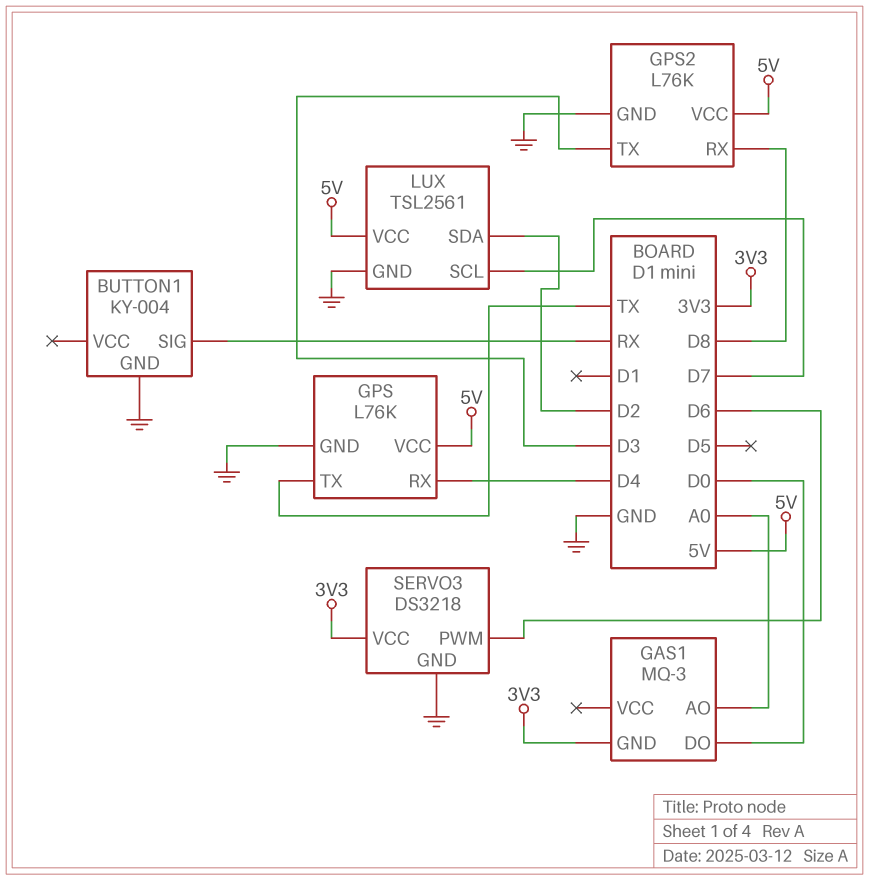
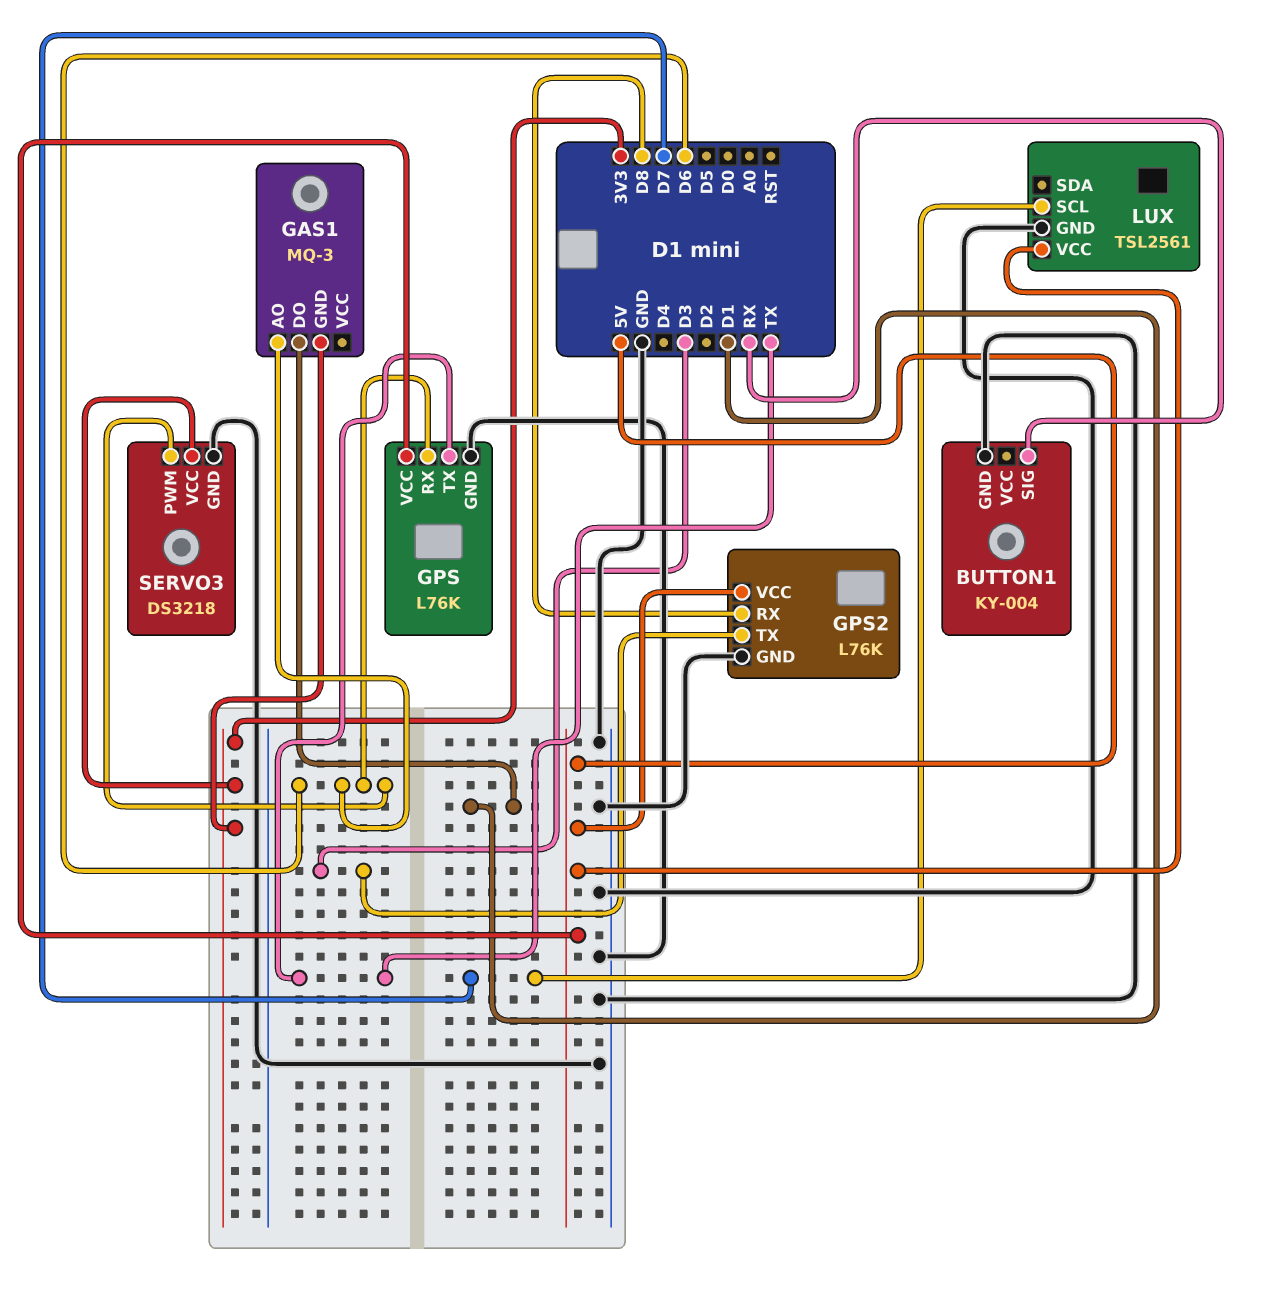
GAS1 pin AO: A0 -> D6
GAS1 pin DO: D0 -> D1
GPS pin RX: D4 -> D6
LUX pin SDA: D2 -> none

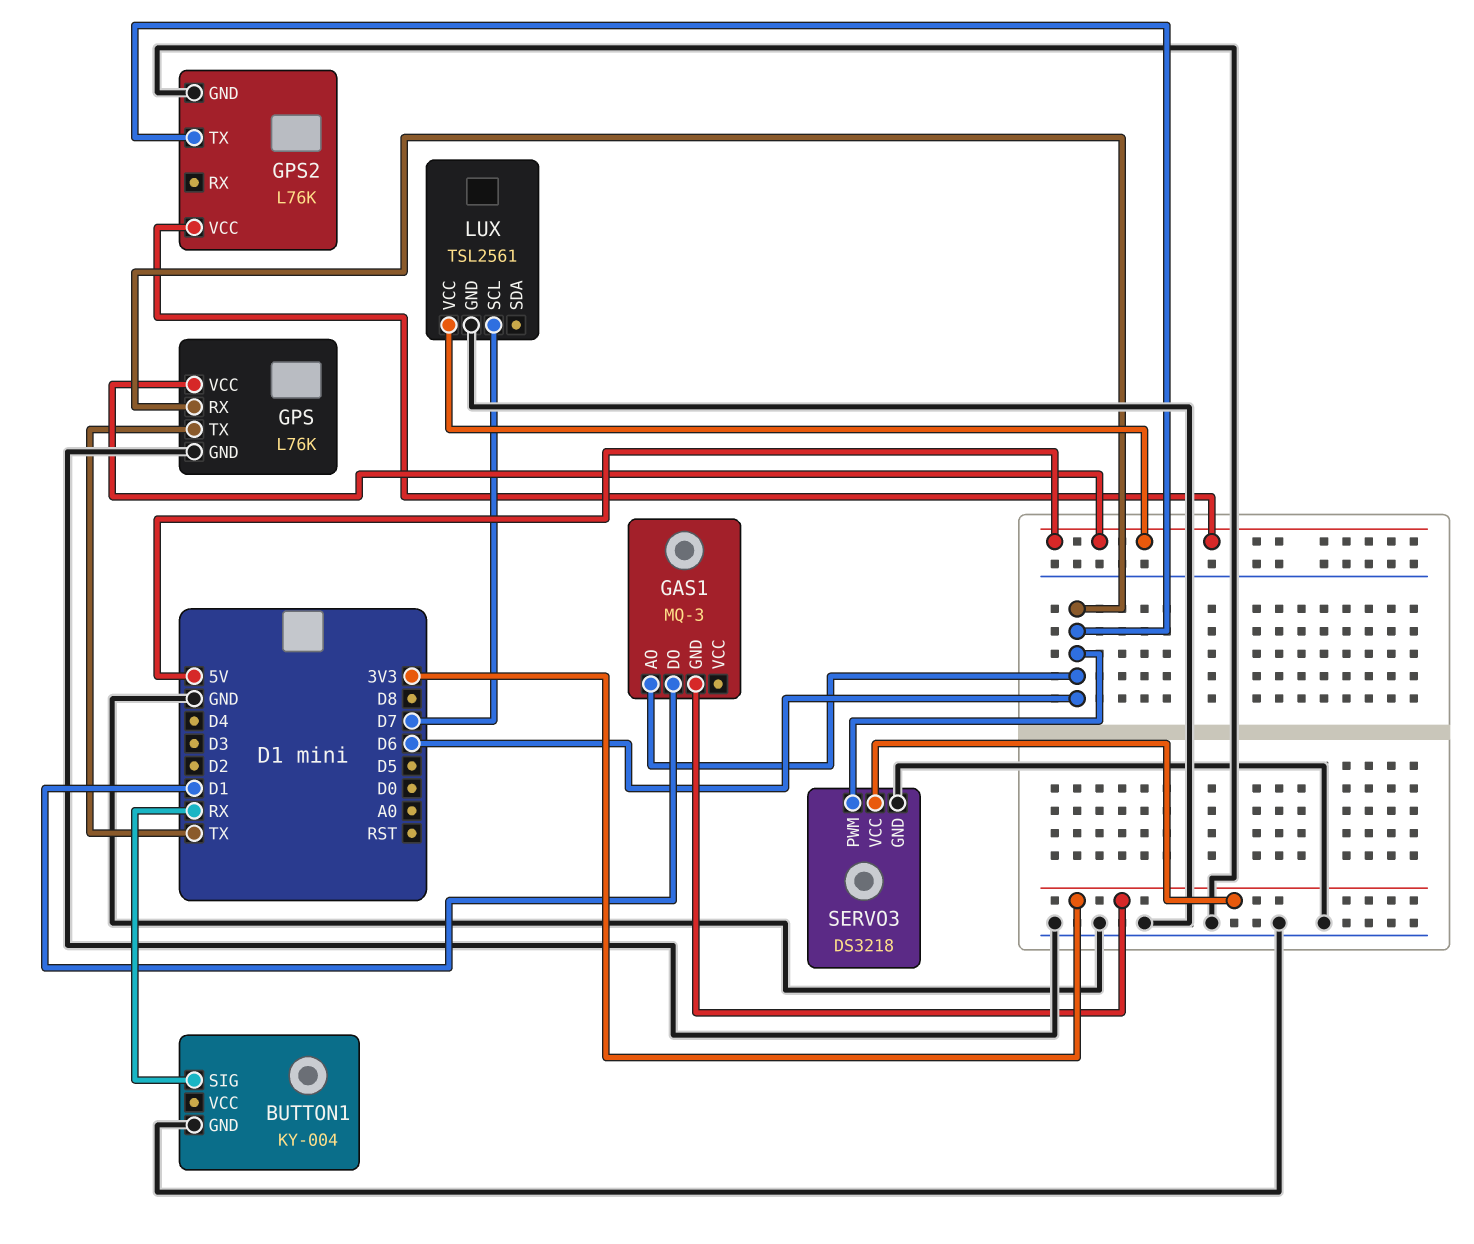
GPS2 pin RX: D8 -> none
GPS2 pin TX: D3 -> D6

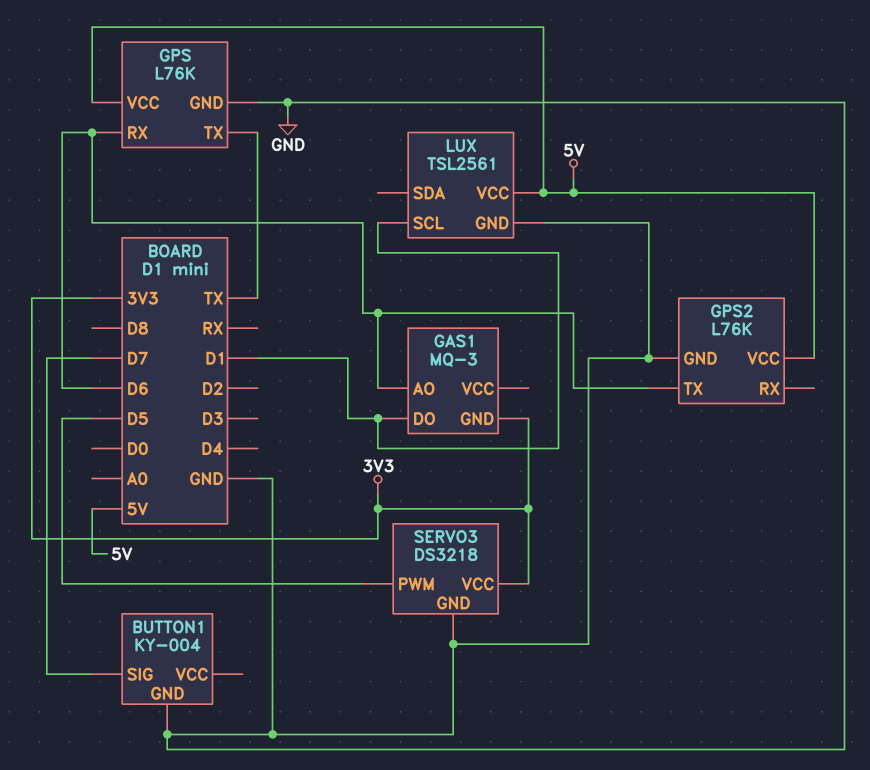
BUTTON1 pin SIG: RX -> D7
LUX pin SCL: D7 -> D1
SERVO3 pin PWM: D6 -> D5

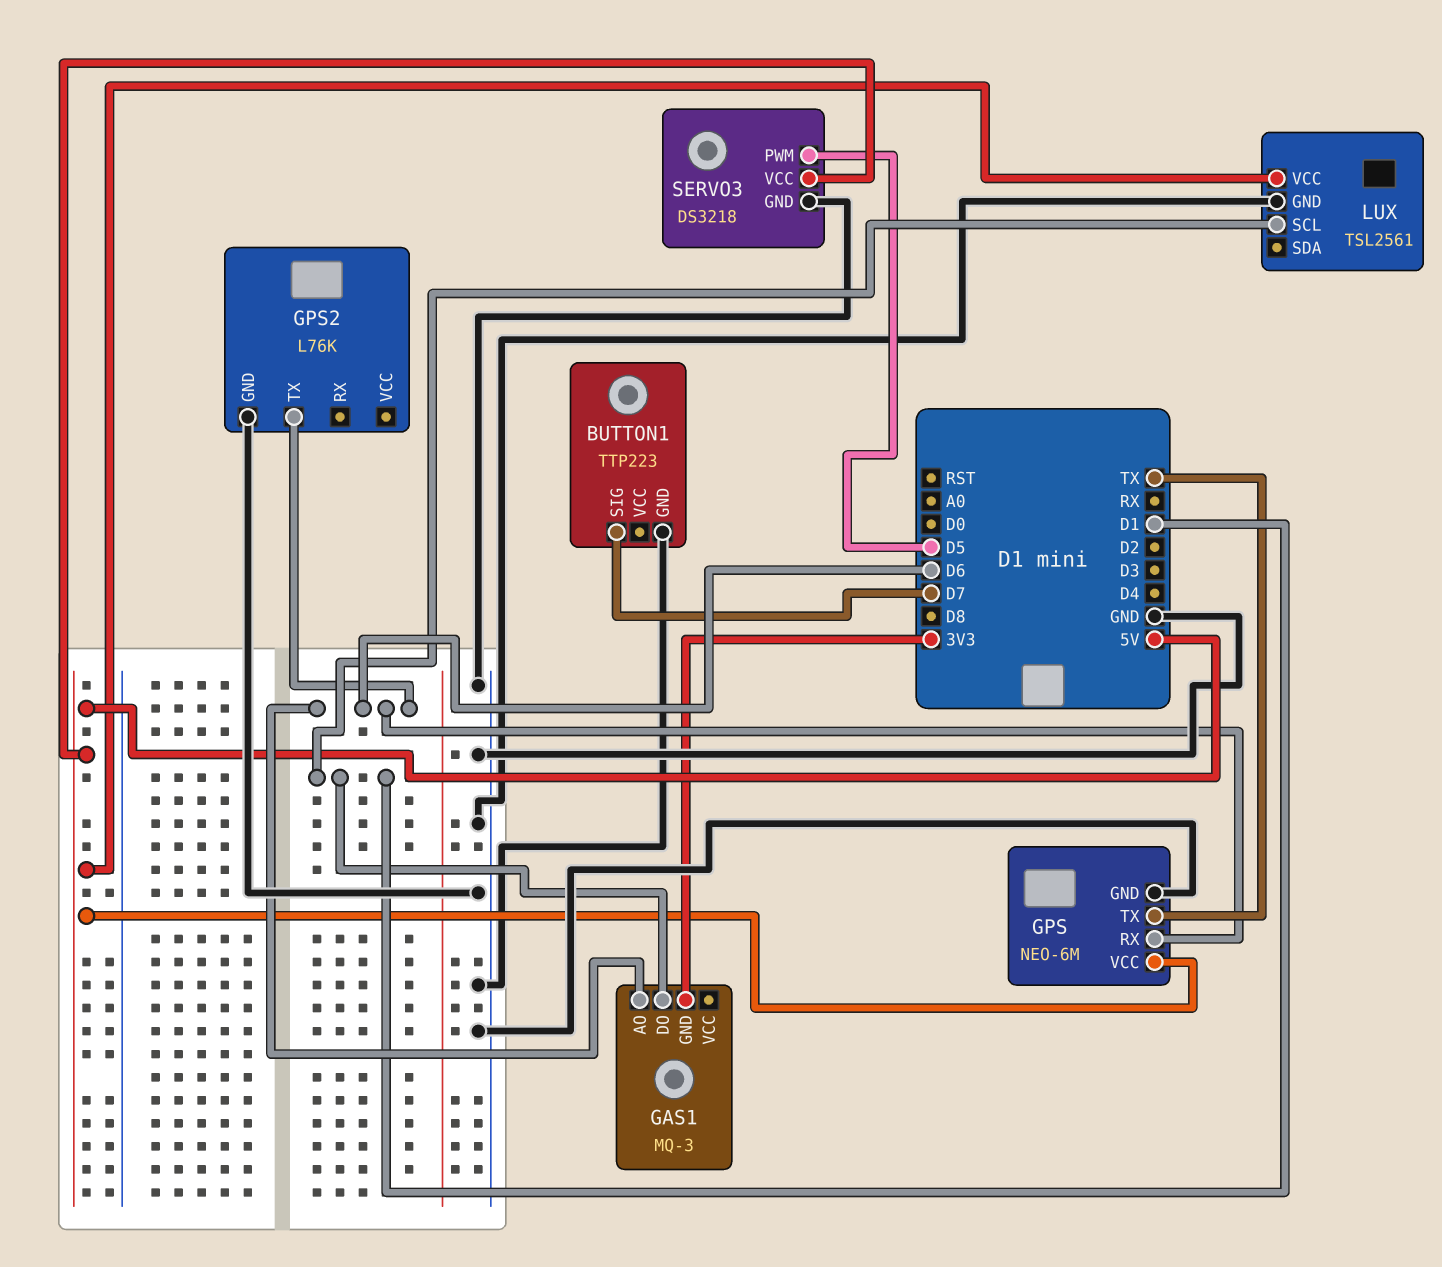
BUTTON1: KY-004 -> TTP223
GPS: L76K -> NEO-6M
GPS2 pin VCC: 5V -> none
SERVO3 pin VCC: 3V3 -> 5V

